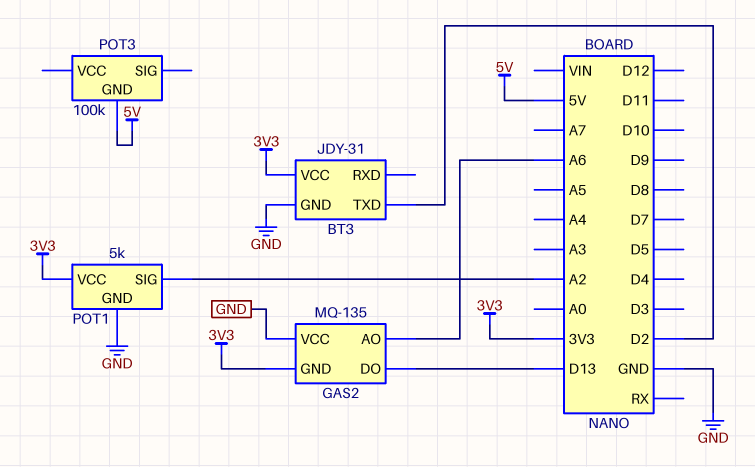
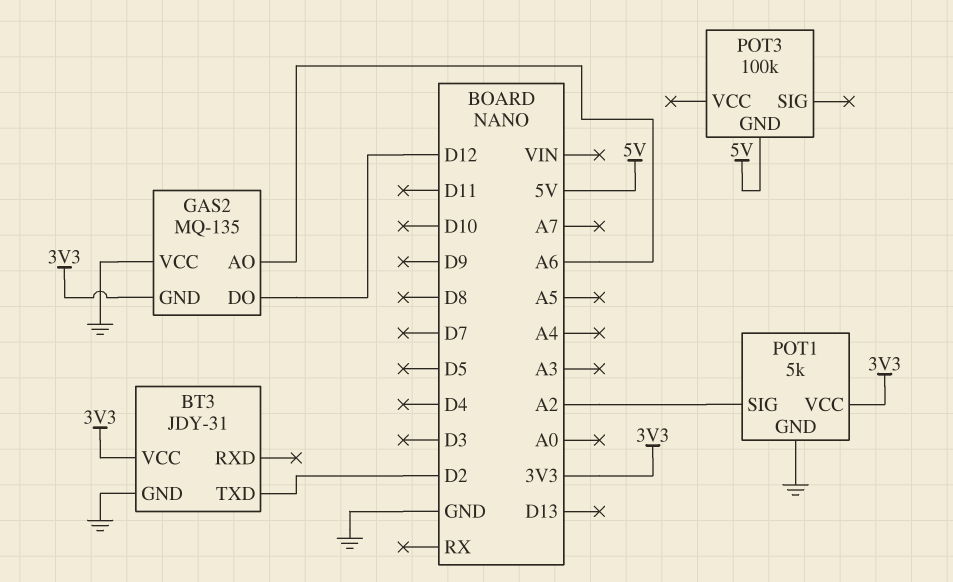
GAS2 pin DO: D13 -> D12

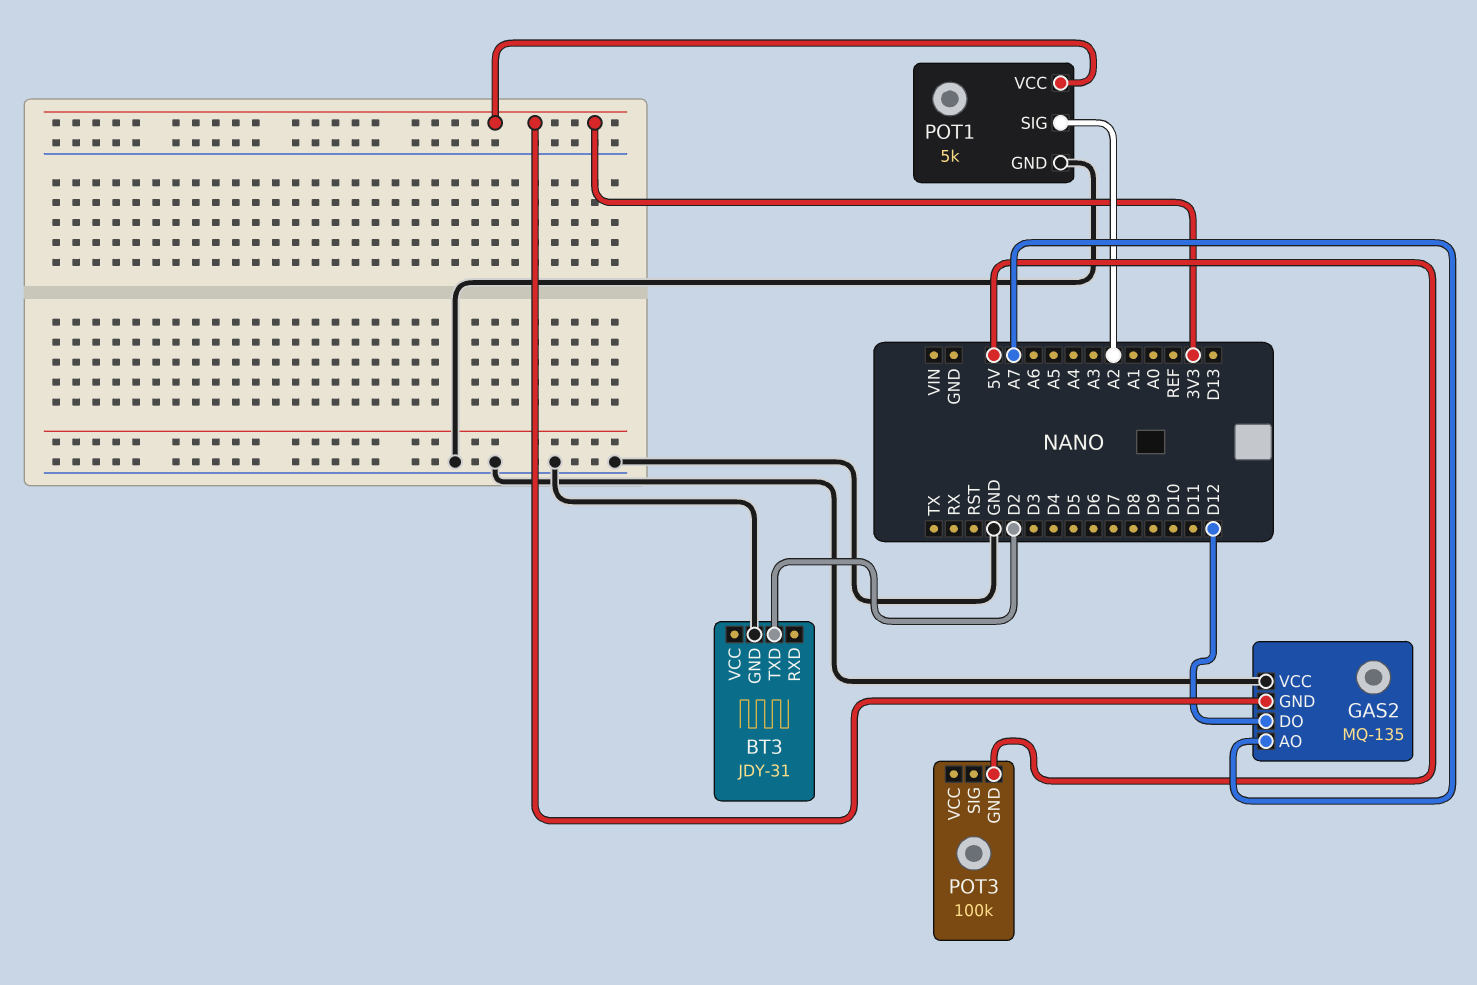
BT3 pin VCC: 3V3 -> none
GAS2 pin AO: A6 -> A7

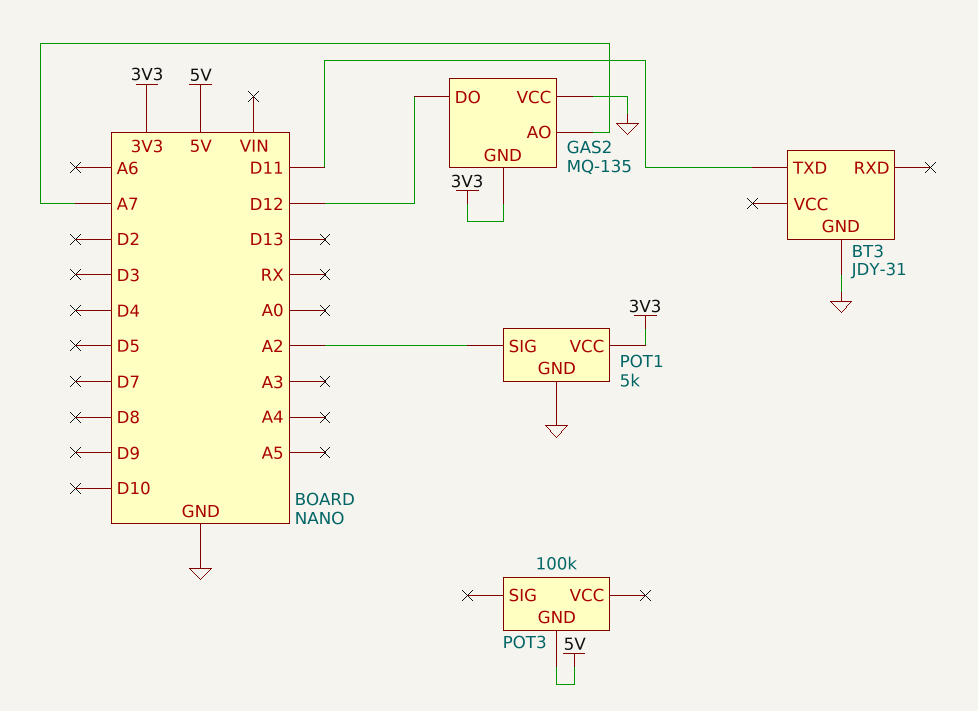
BT3 pin TXD: D2 -> D11

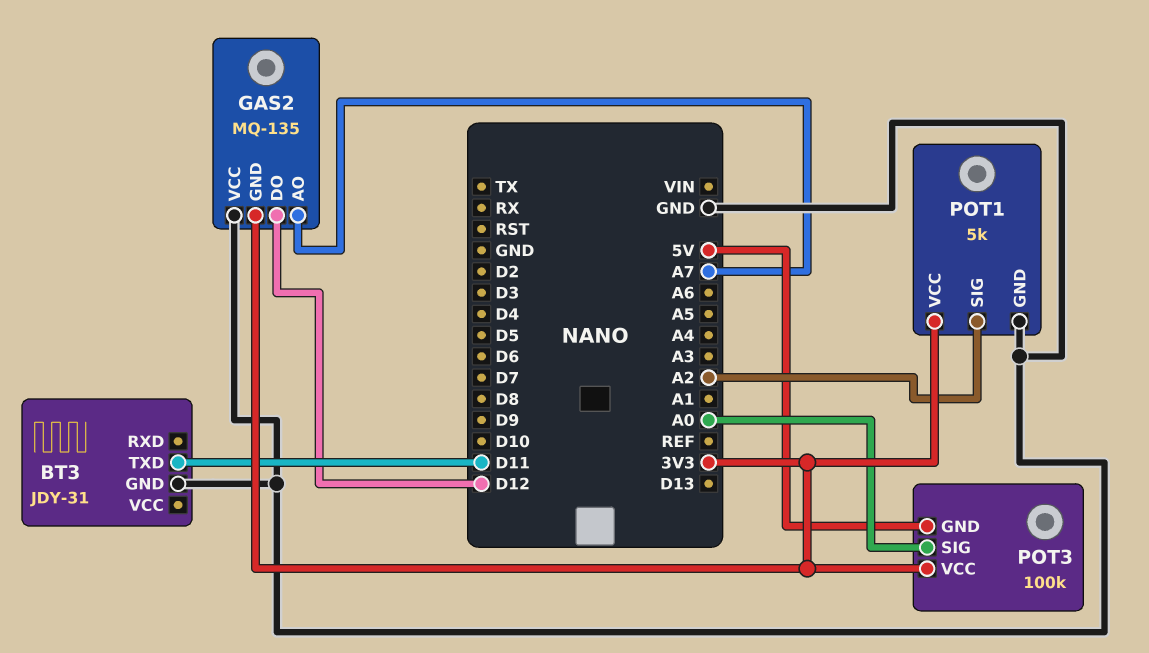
POT3 pin SIG: none -> A0
POT3 pin VCC: none -> 3V3

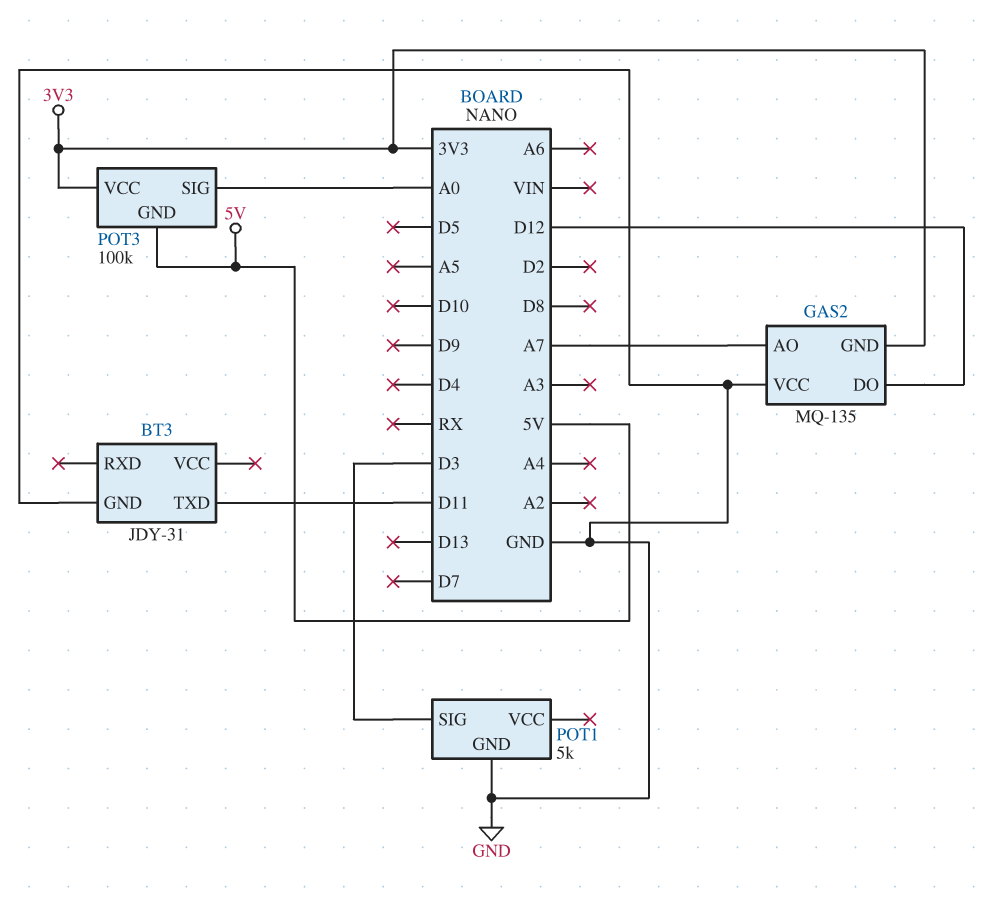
POT1 pin SIG: A2 -> D3
POT1 pin VCC: 3V3 -> none

